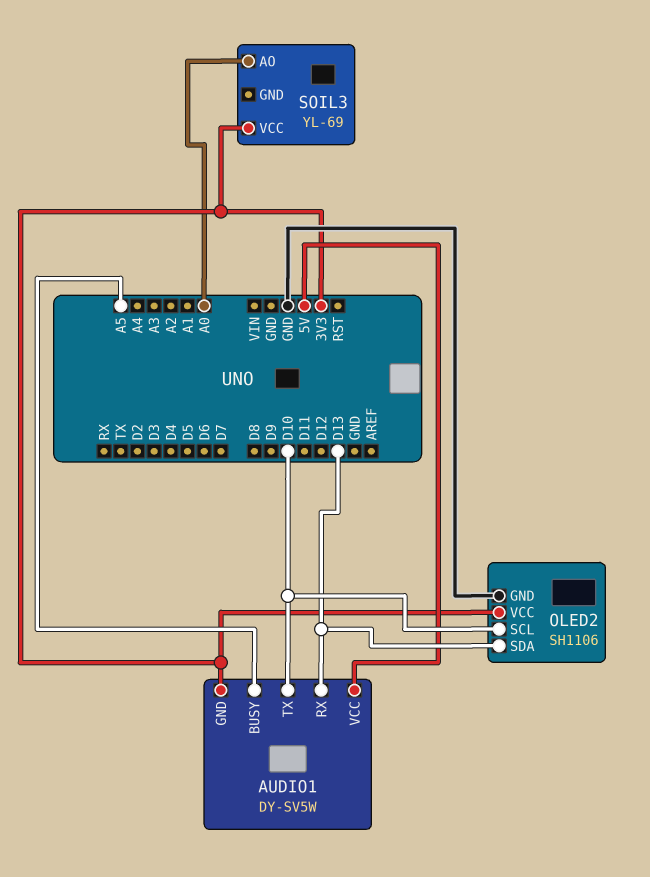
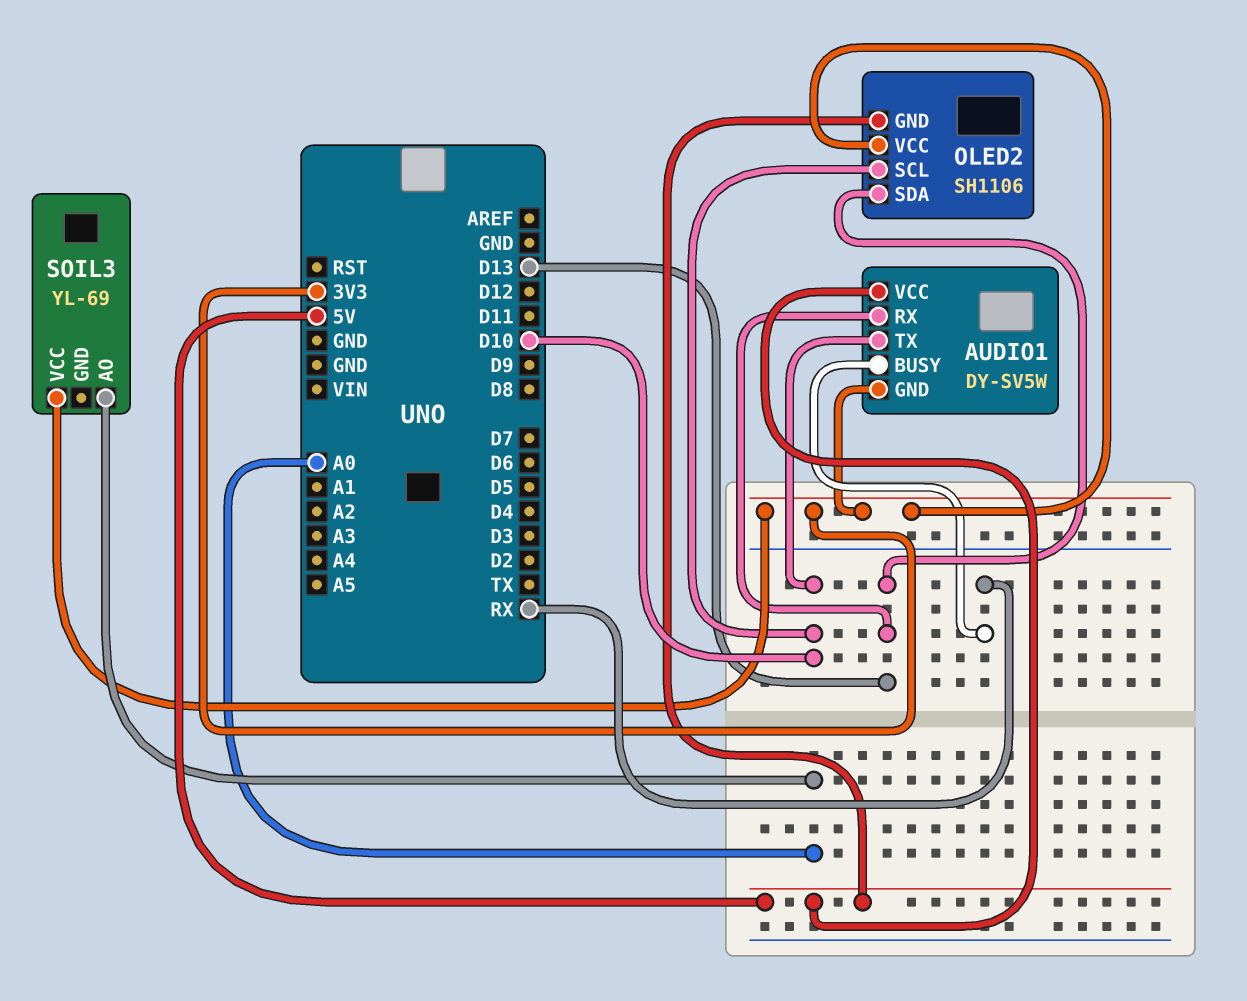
AUDIO1 pin BUSY: A5 -> RX
OLED2 pin GND: GND -> 5V

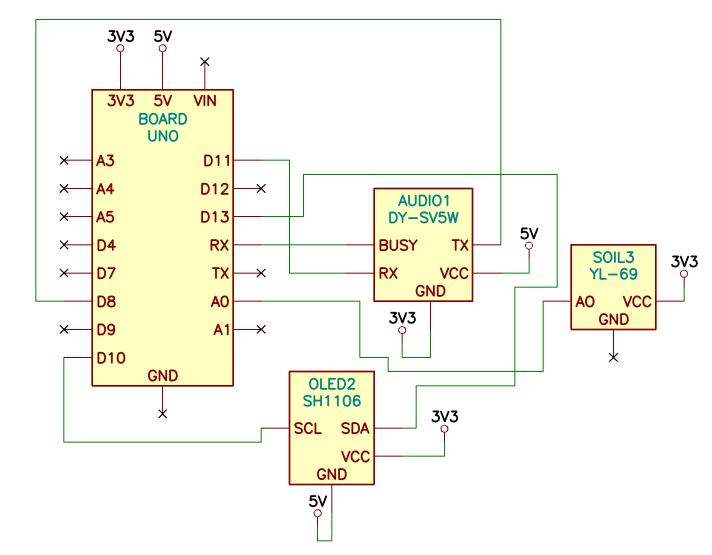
AUDIO1 pin RX: D13 -> D11
AUDIO1 pin TX: D10 -> D8

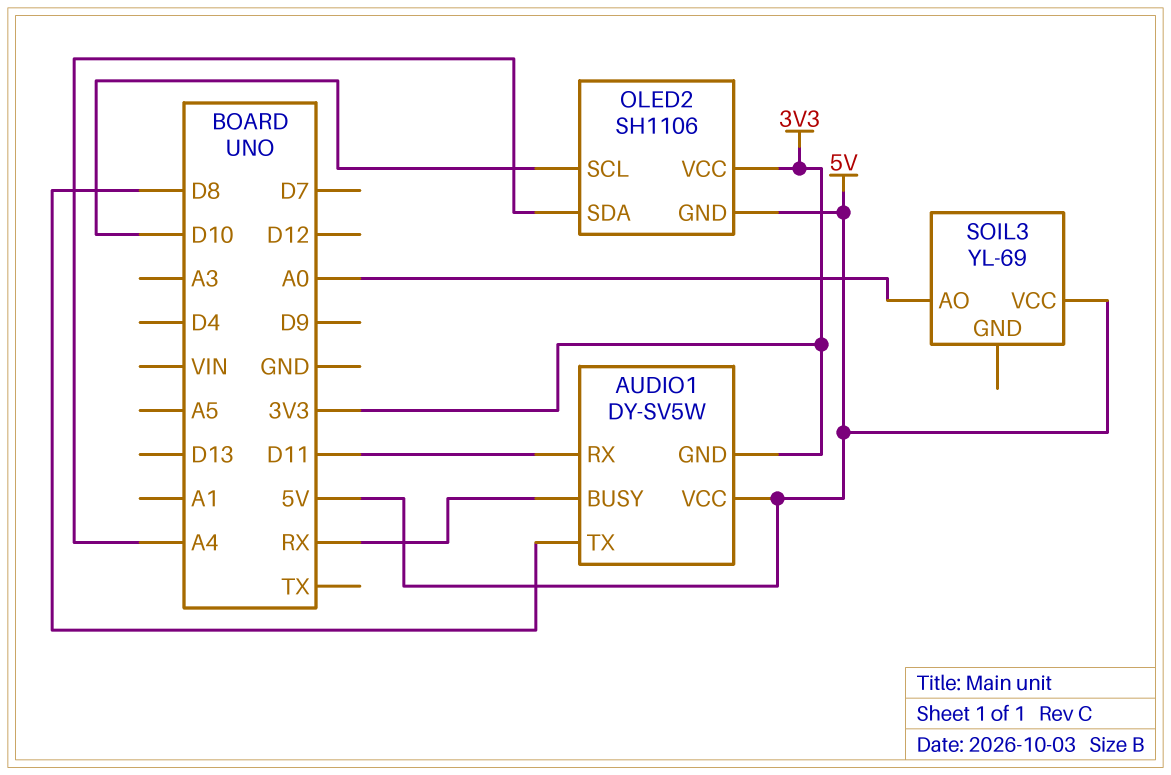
OLED2 pin SDA: D13 -> A4
SOIL3 pin VCC: 3V3 -> 5V

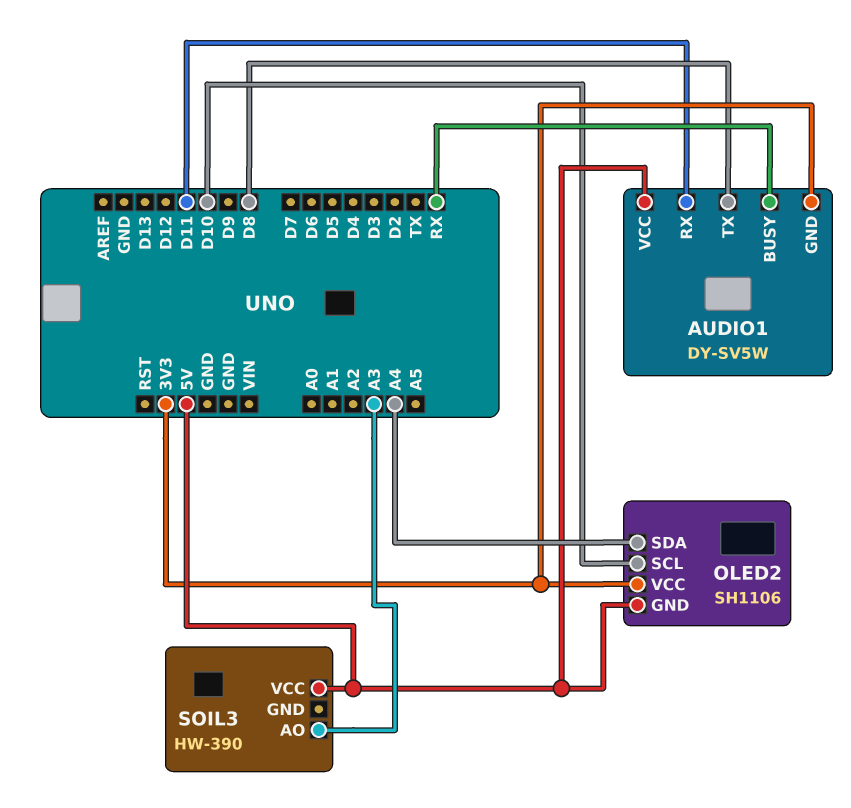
SOIL3: YL-69 -> HW-390
SOIL3 pin AO: A0 -> A3

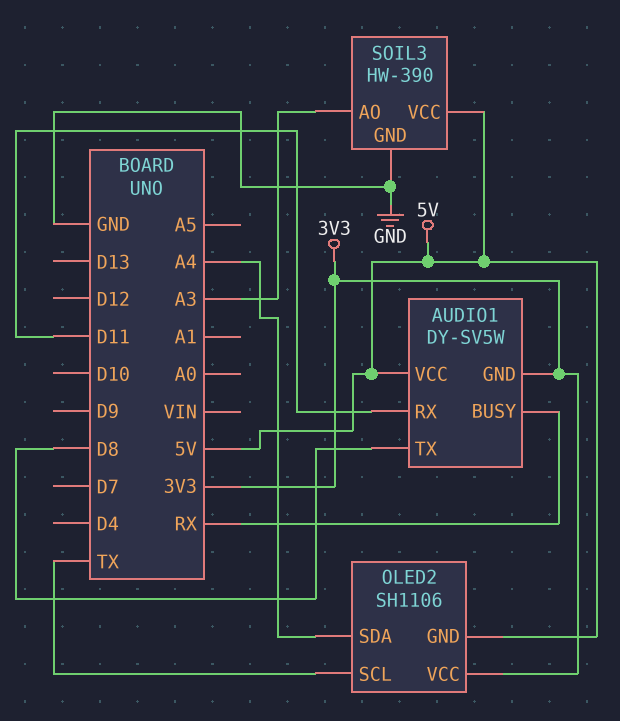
OLED2 pin SCL: D10 -> TX
SOIL3 pin GND: none -> GND

